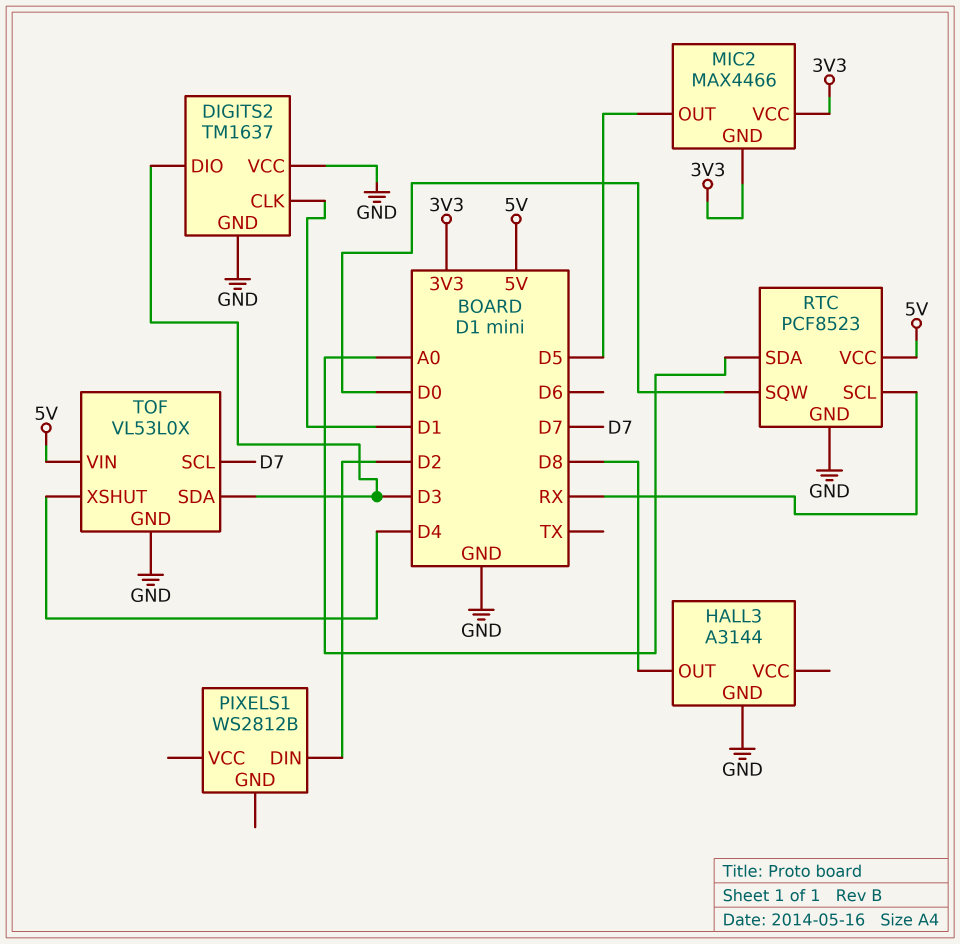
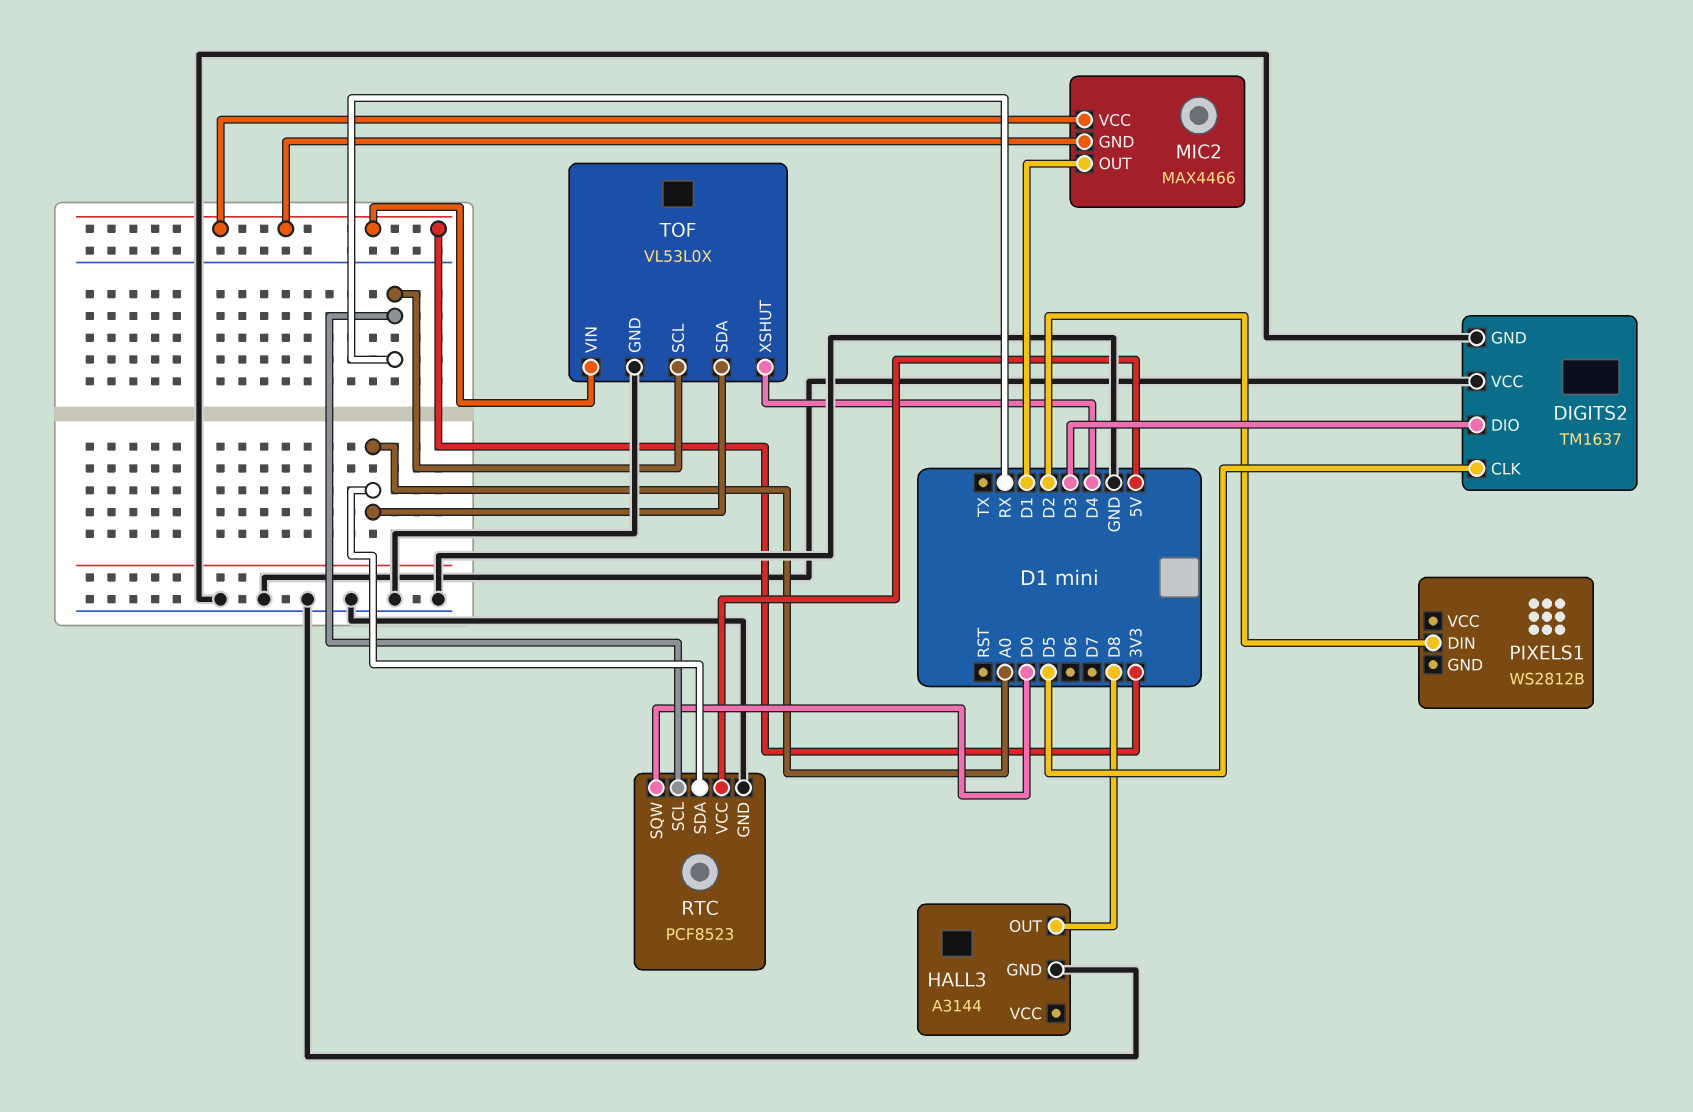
DIGITS2 pin CLK: D1 -> D5
MIC2 pin OUT: D5 -> D1
TOF pin SCL: D7 -> RX
TOF pin SDA: D3 -> A0
TOF pin VIN: 5V -> 3V3

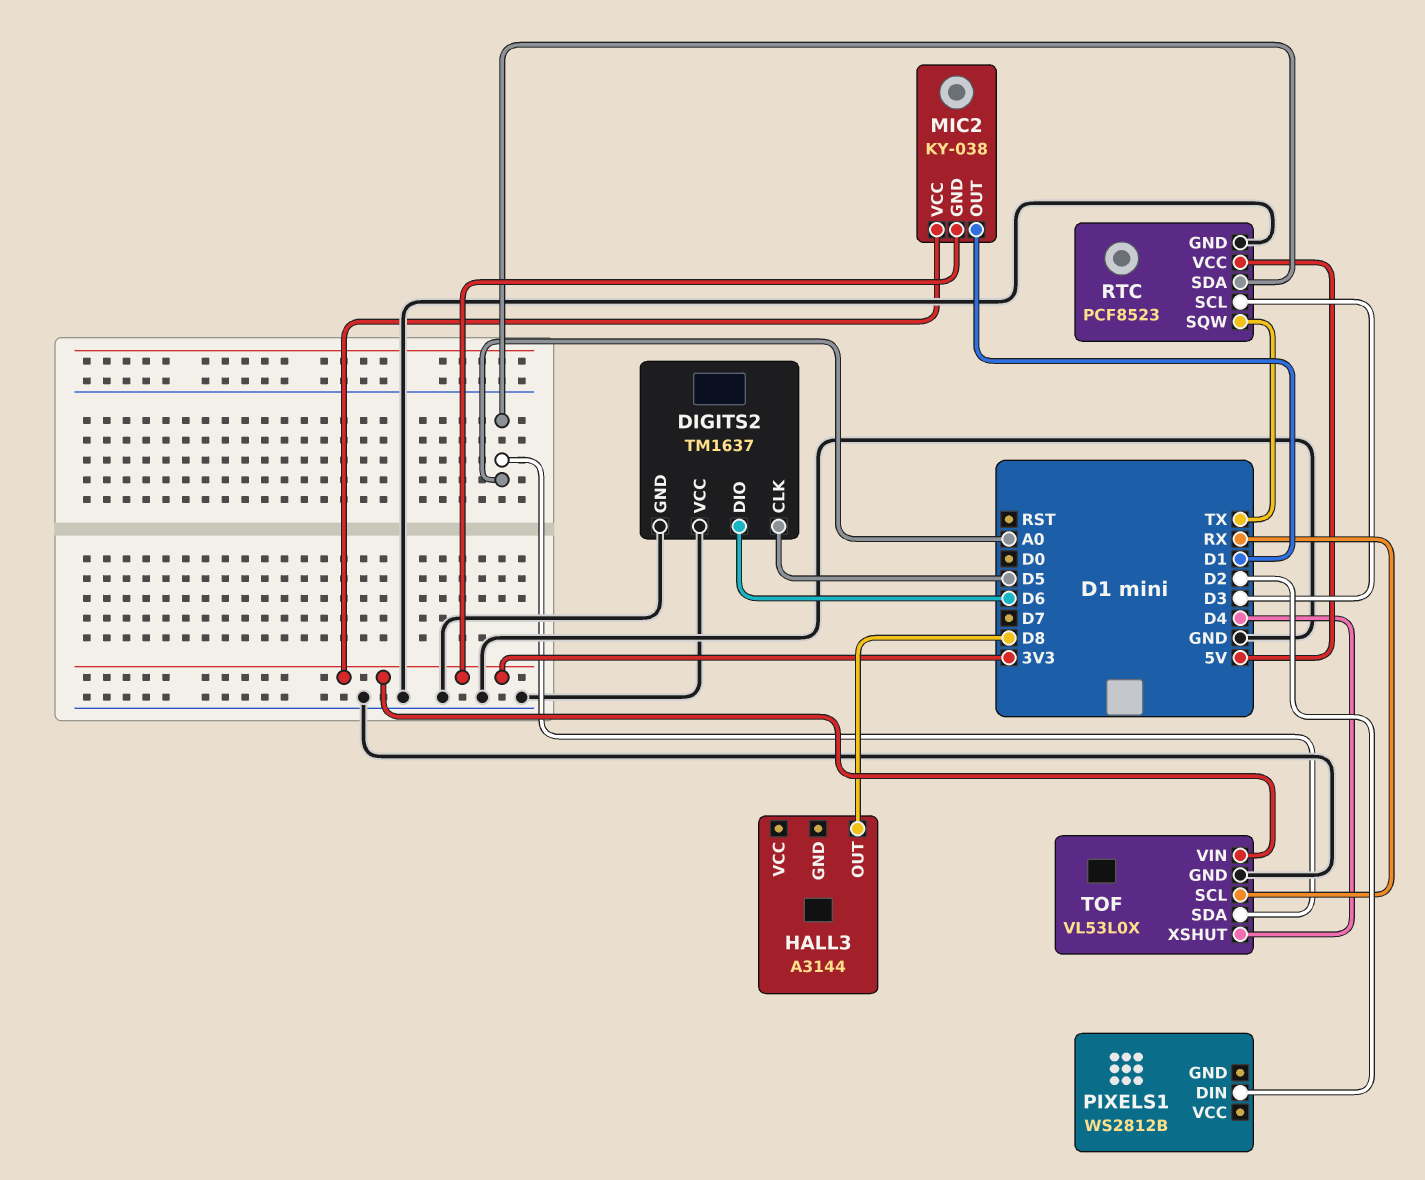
DIGITS2 pin DIO: D3 -> D6
HALL3 pin GND: GND -> none
MIC2: MAX4466 -> KY-038
RTC pin SCL: RX -> D3
RTC pin SQW: D0 -> TX

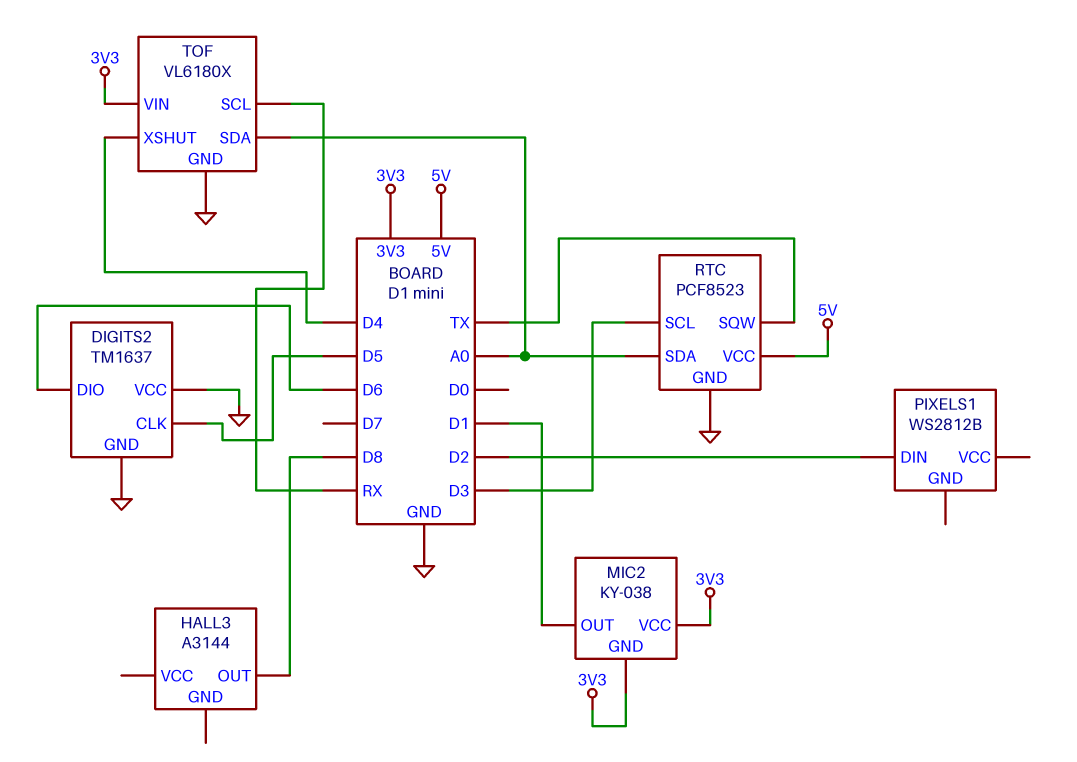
TOF: VL53L0X -> VL6180X

